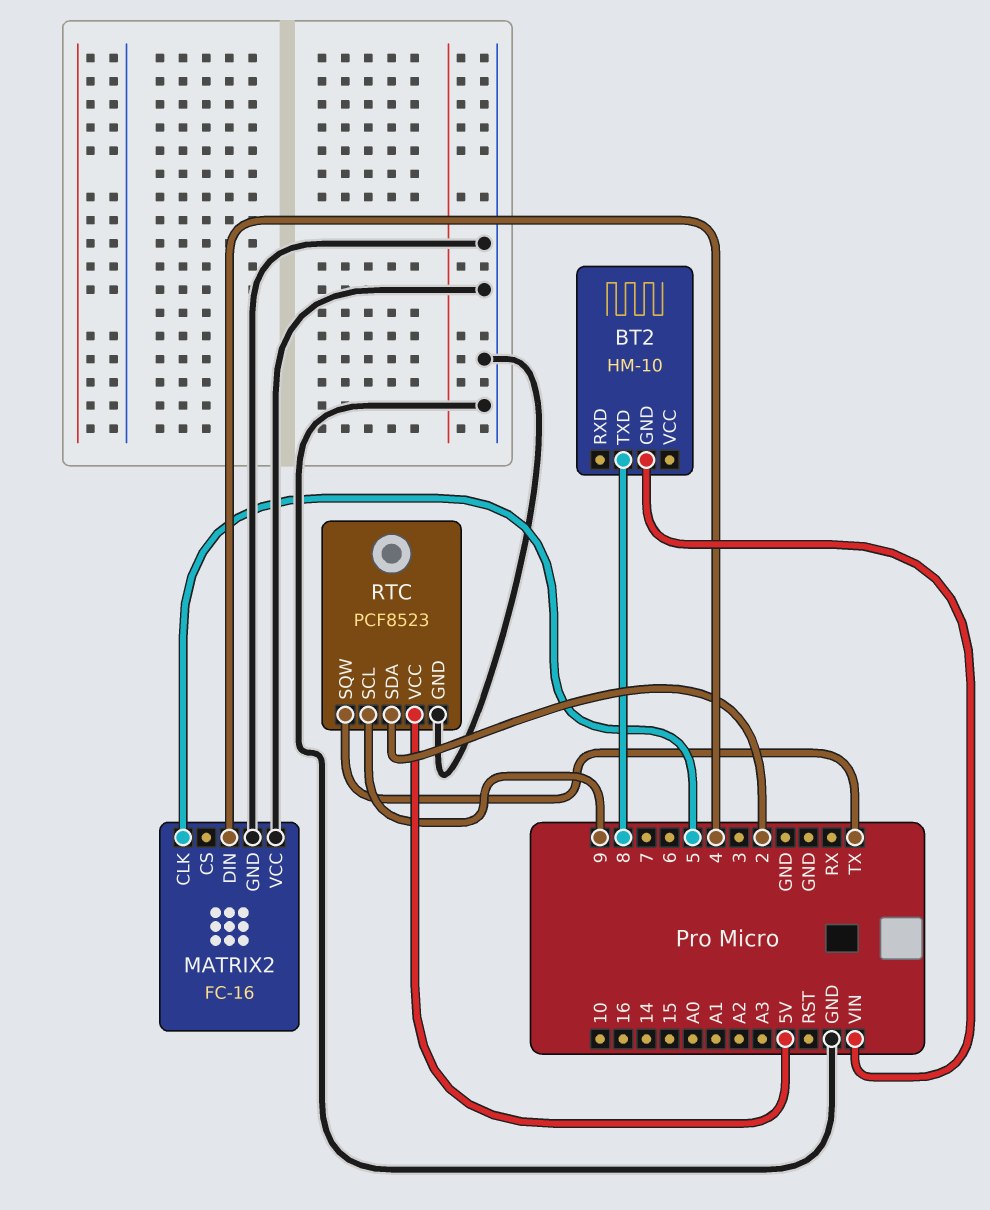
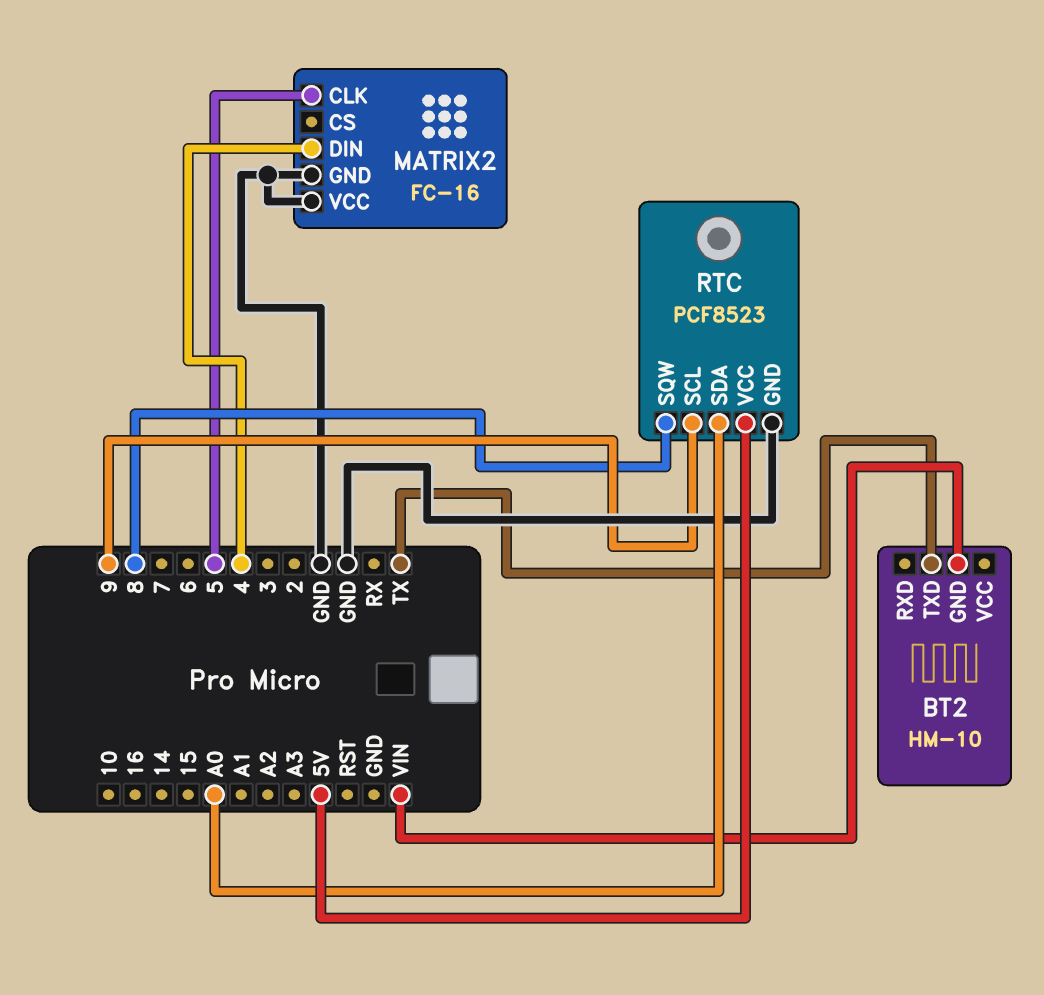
BT2 pin TXD: 8 -> TX
RTC pin SDA: 2 -> A0
RTC pin SQW: TX -> 8

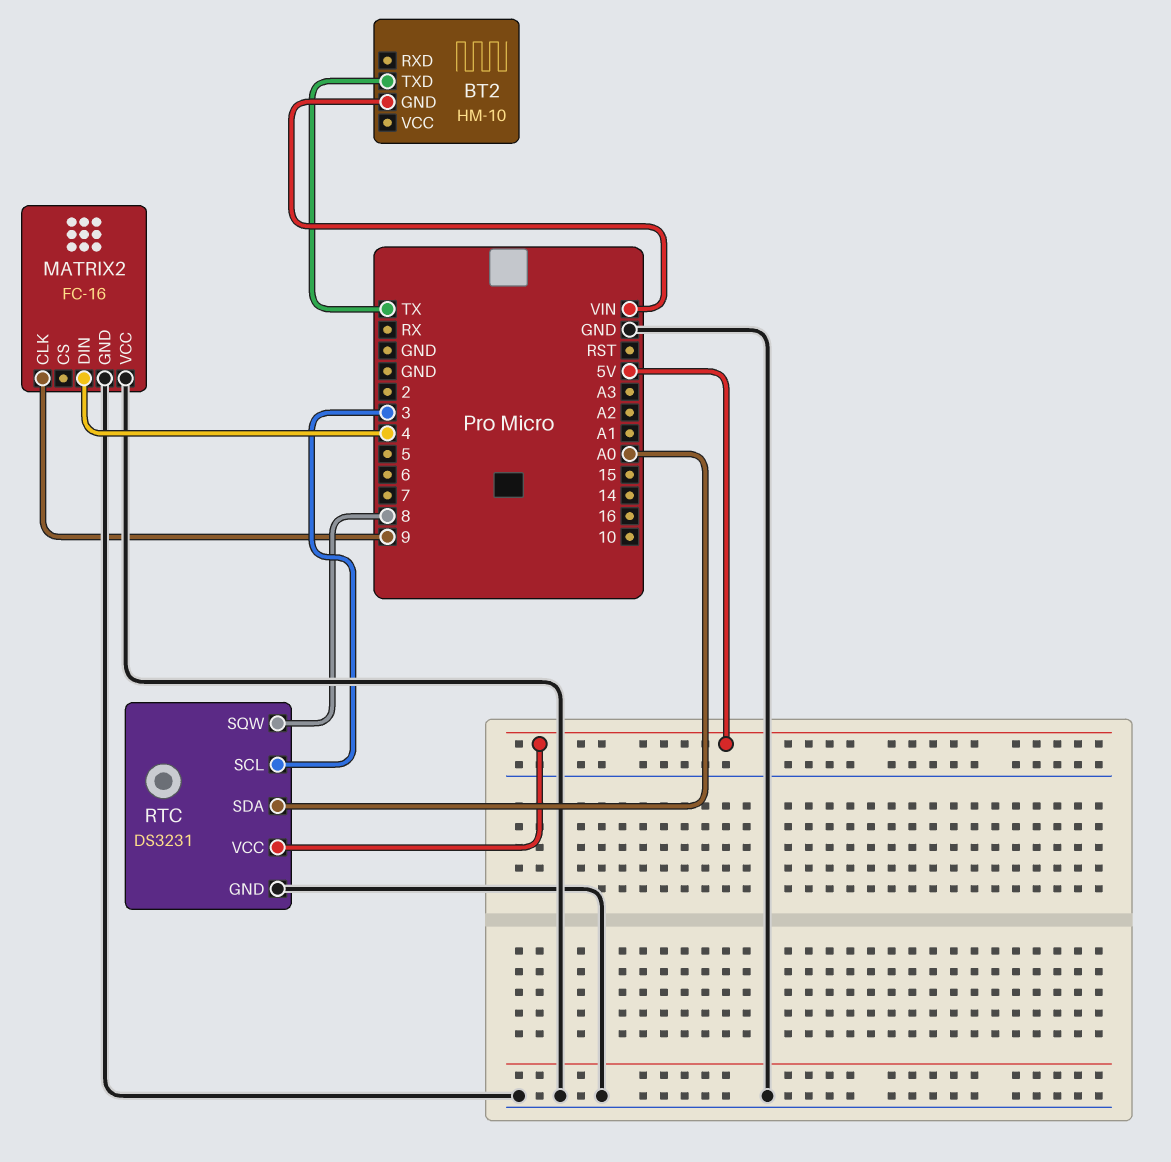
MATRIX2 pin CLK: 5 -> 9
RTC: PCF8523 -> DS3231
RTC pin SCL: 9 -> 3

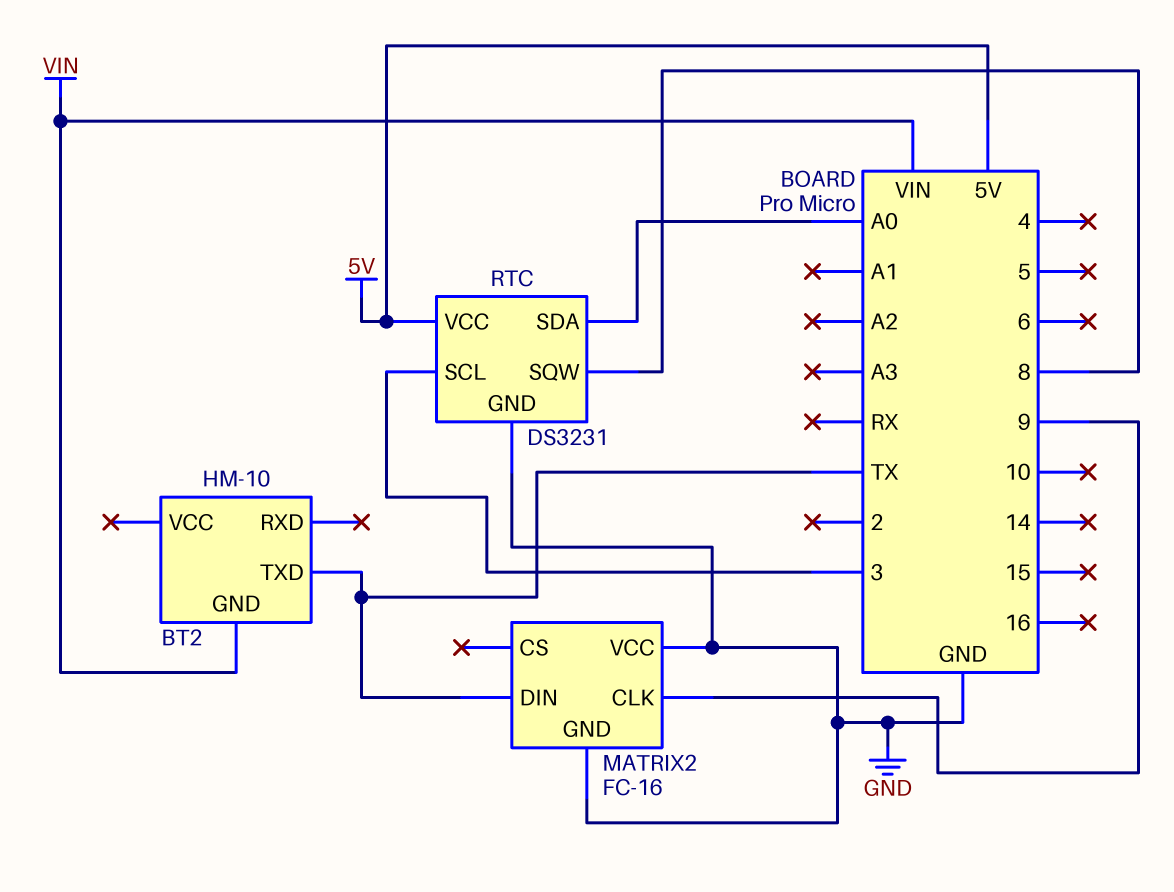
MATRIX2 pin DIN: 4 -> TX

